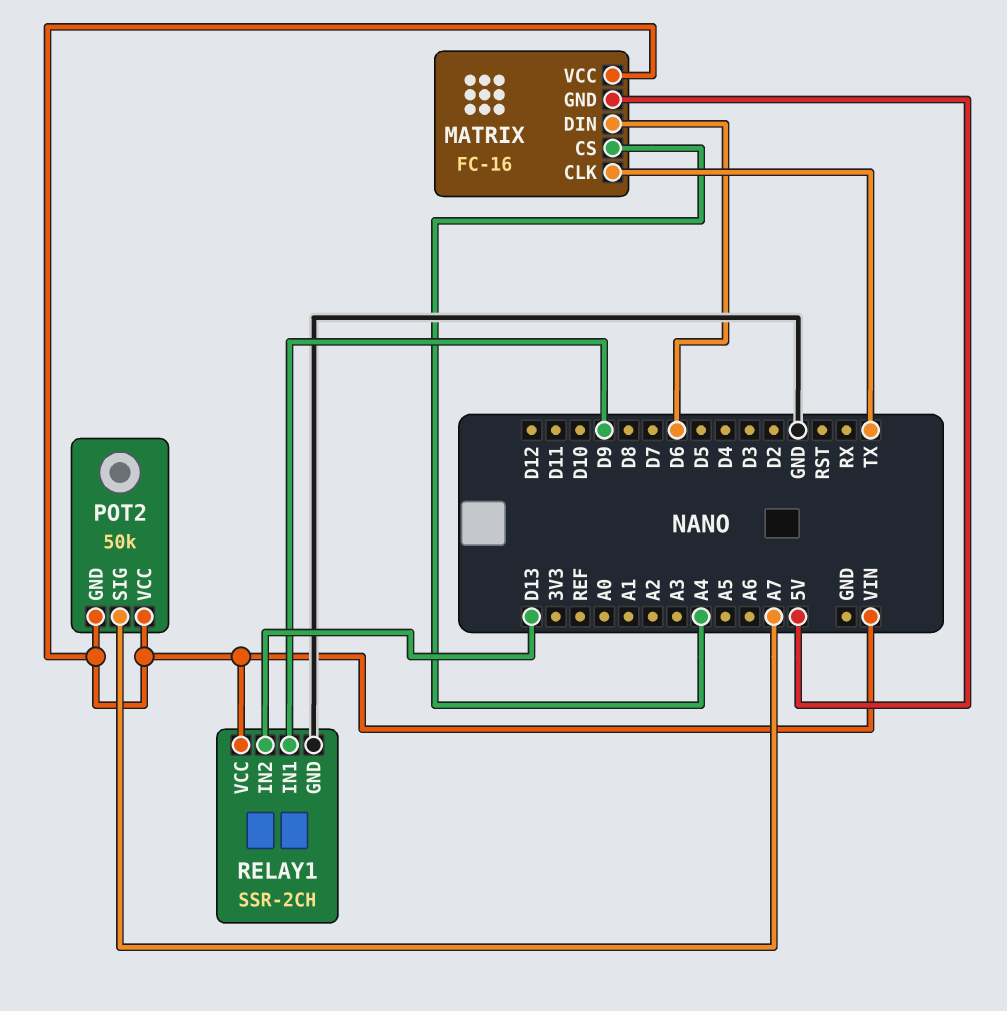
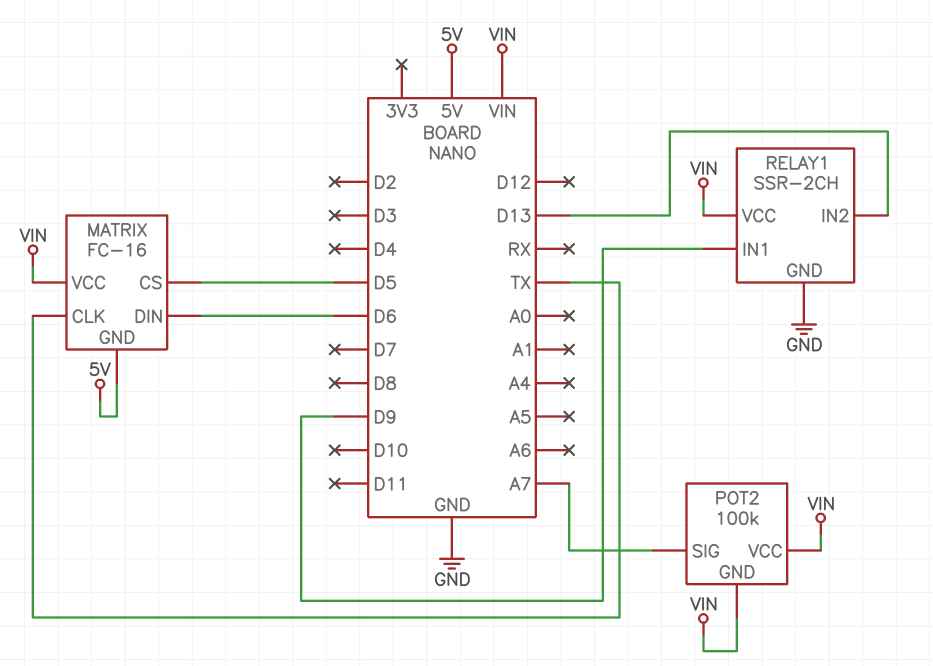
MATRIX pin CS: A4 -> D5
POT2: 50k -> 100k

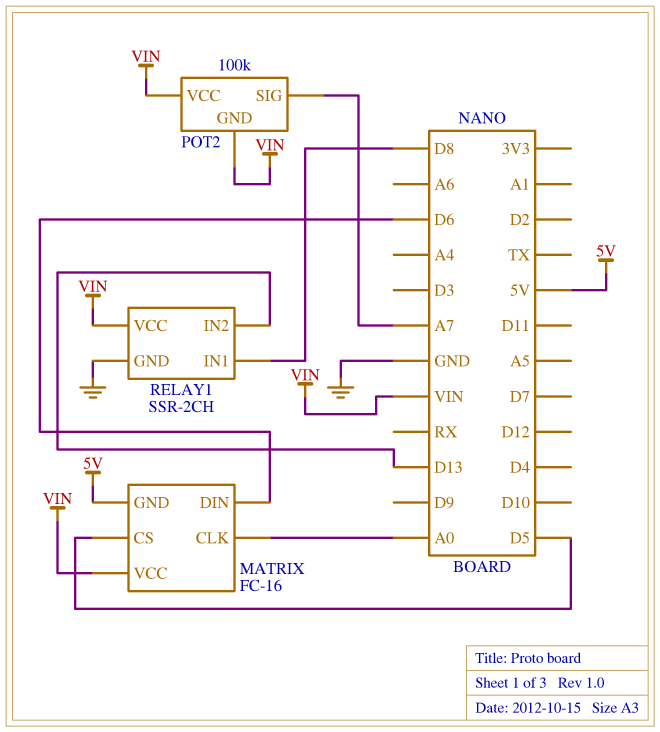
MATRIX pin CLK: TX -> A0
RELAY1 pin IN1: D9 -> D8

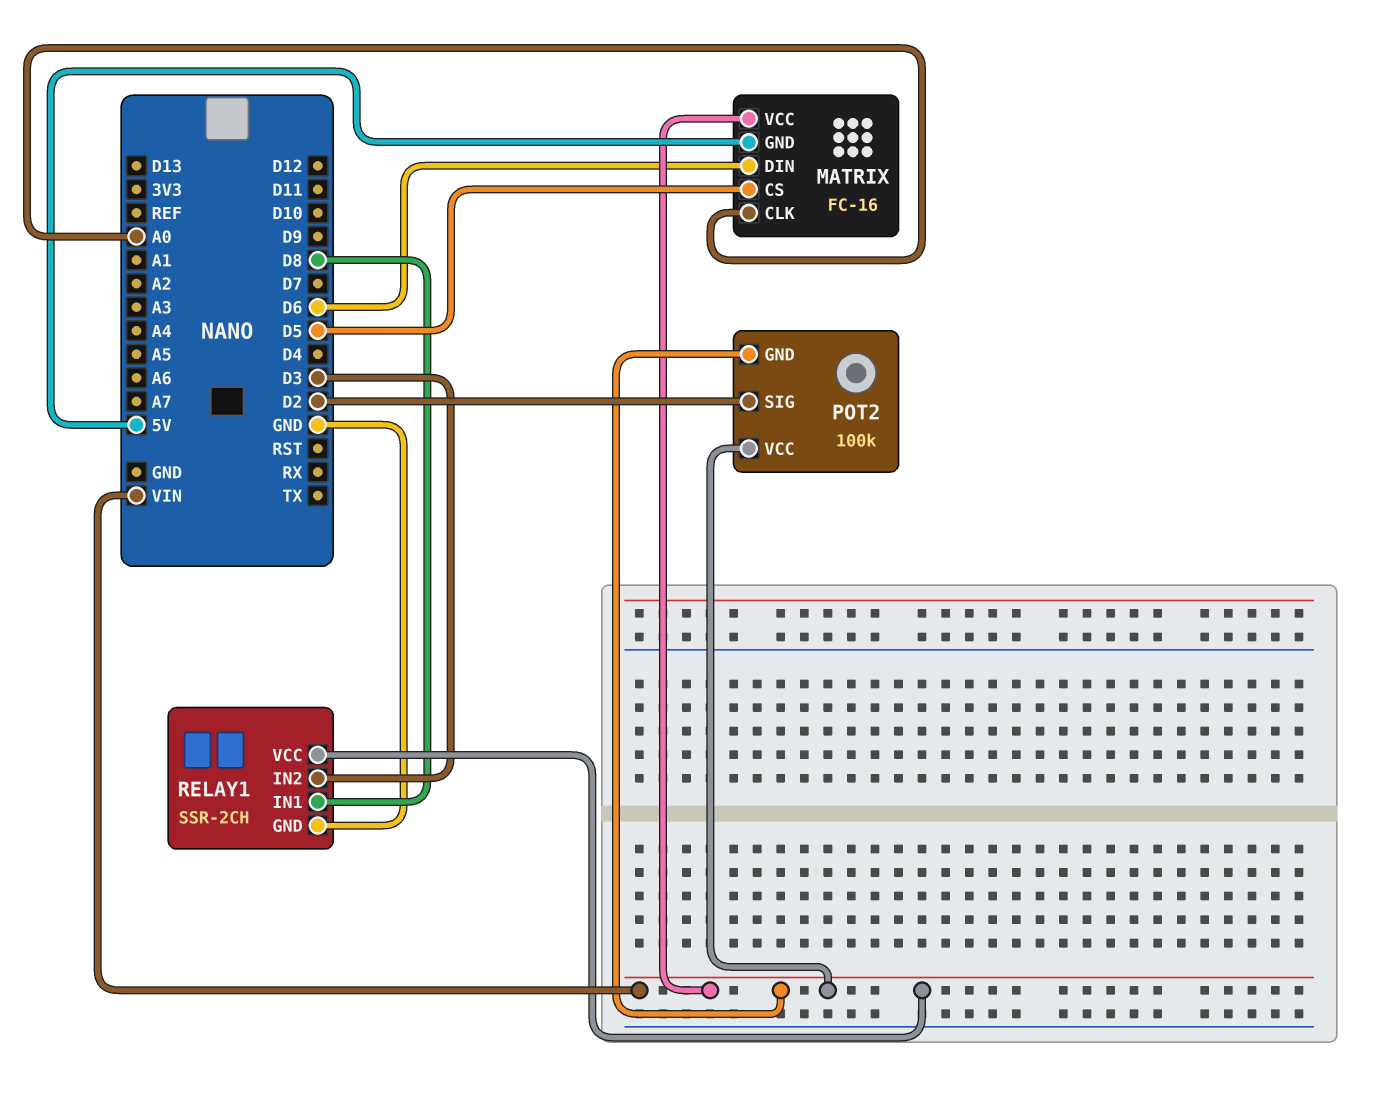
POT2 pin SIG: A7 -> D2
RELAY1 pin IN2: D13 -> D3

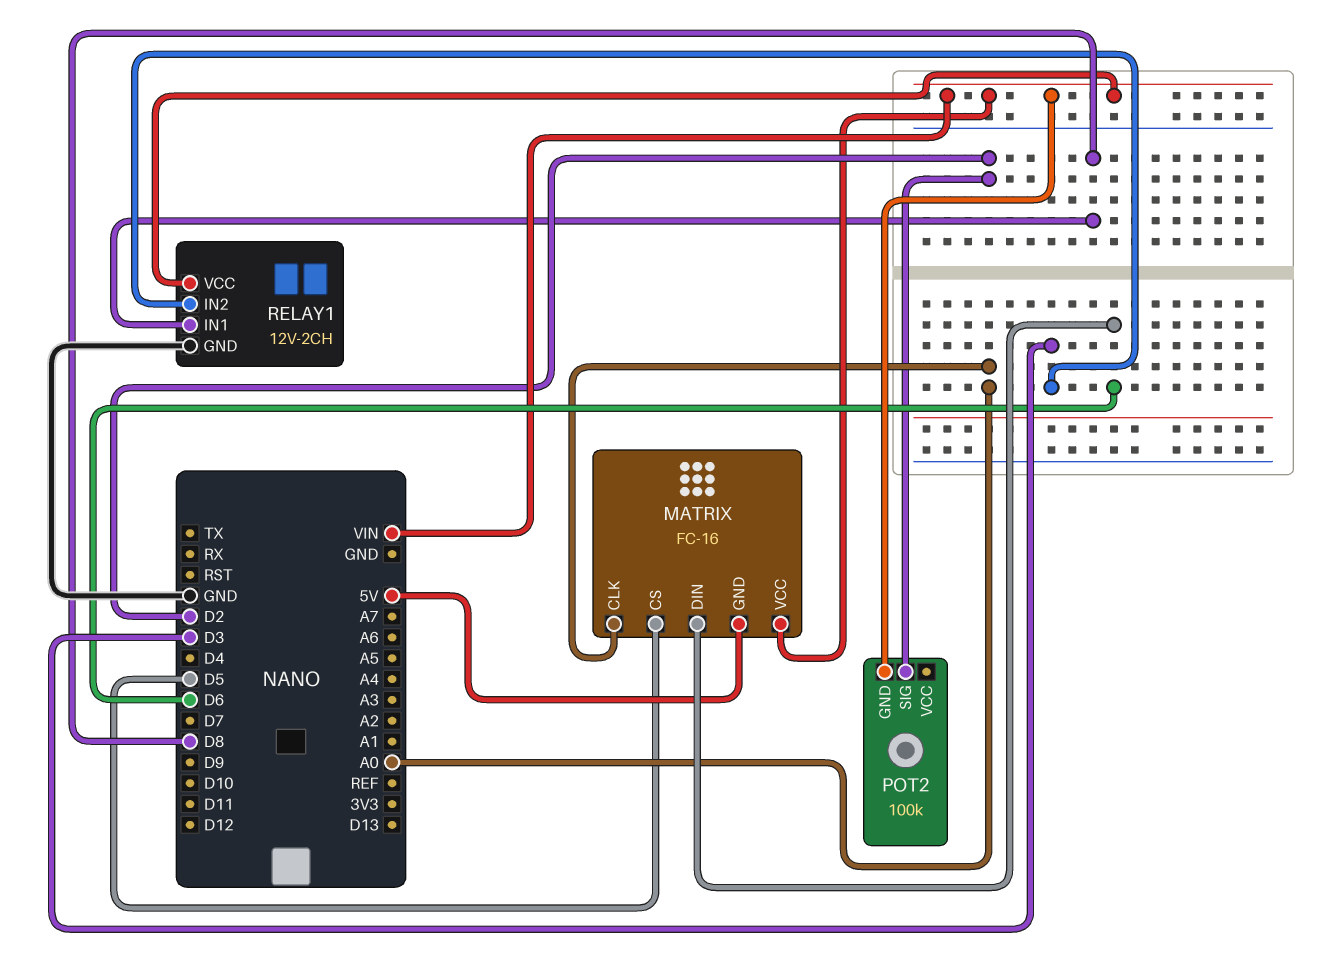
POT2 pin VCC: VIN -> none
RELAY1: SSR-2CH -> 12V-2CH

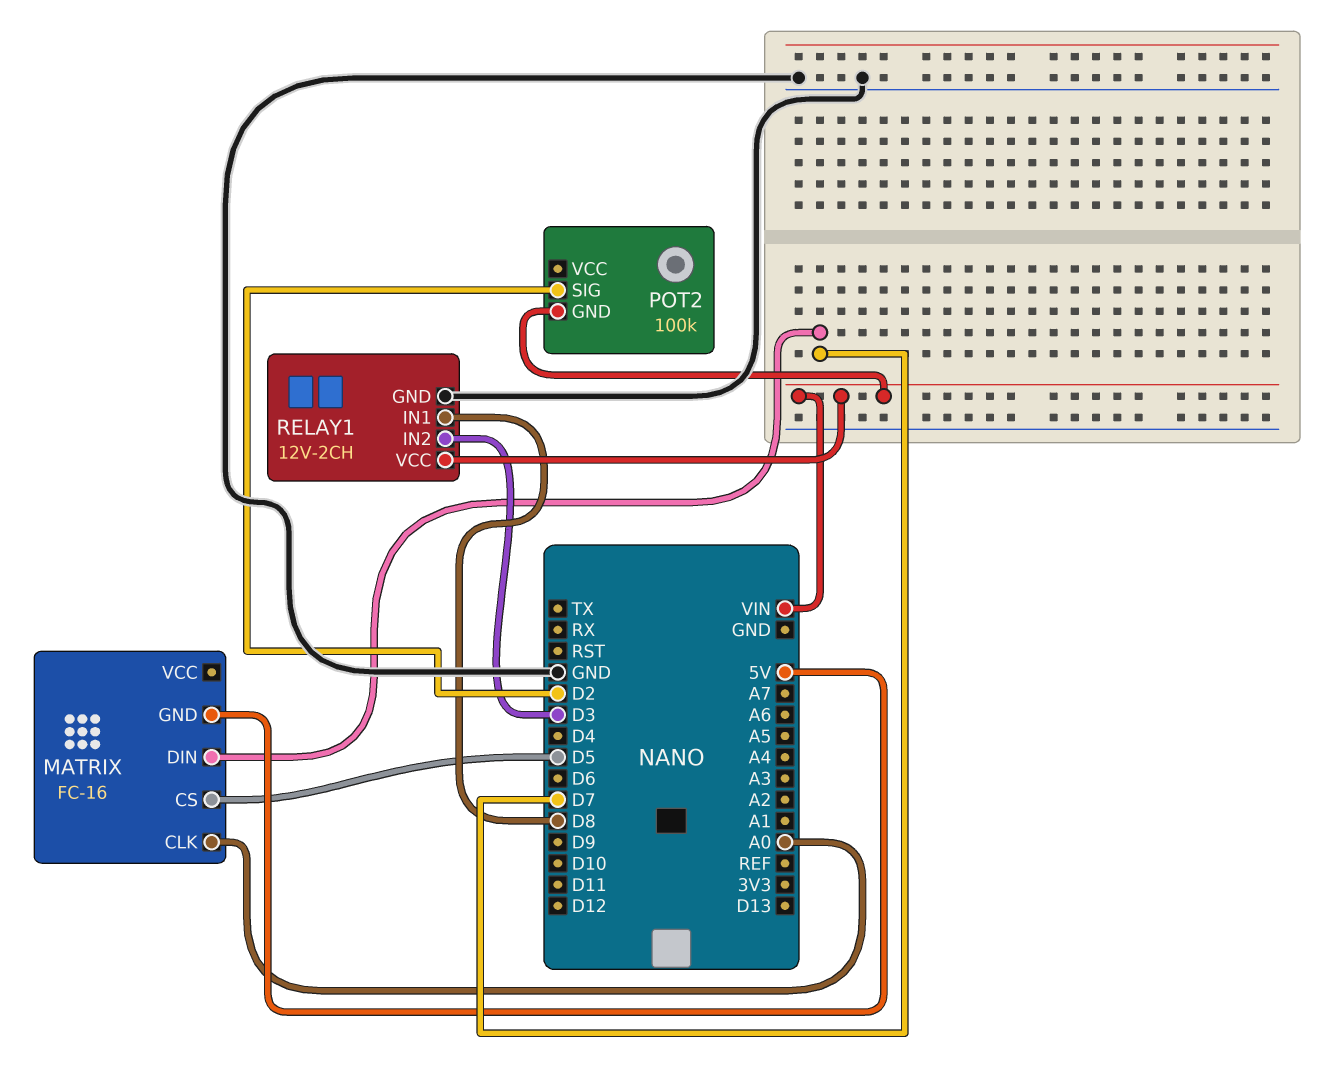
MATRIX pin DIN: D6 -> D7
MATRIX pin VCC: VIN -> none

